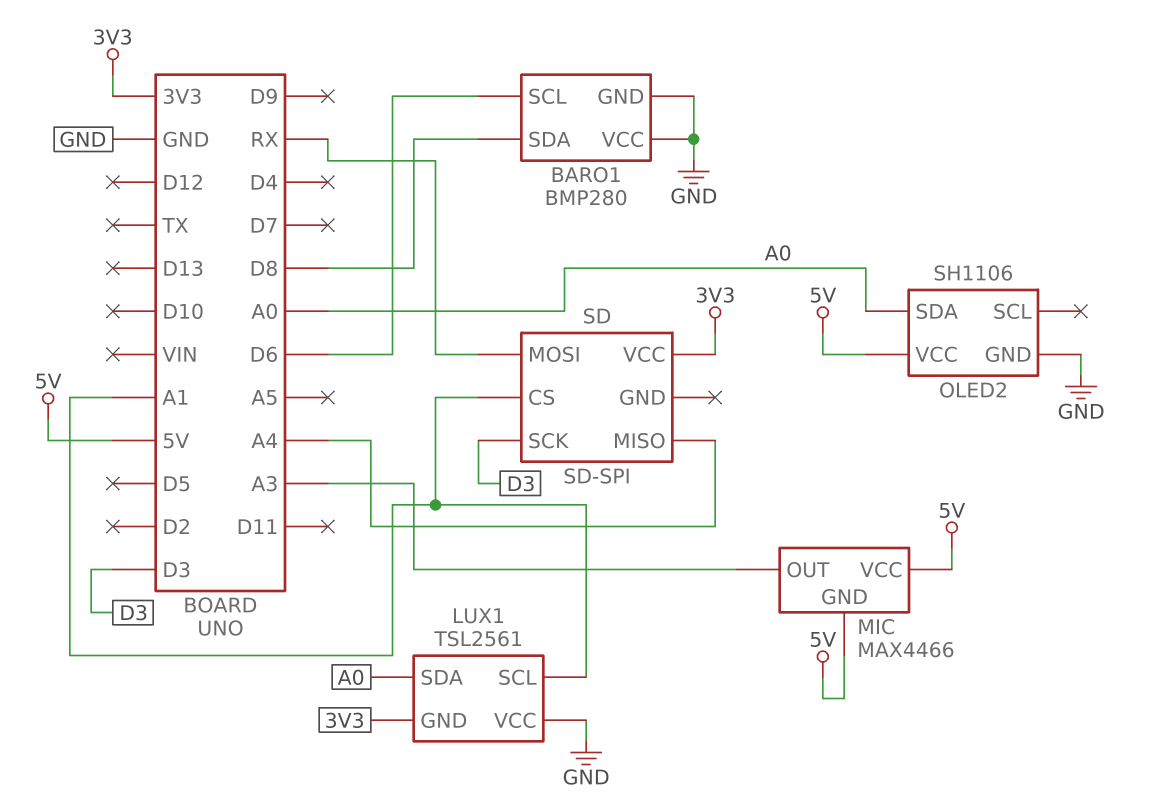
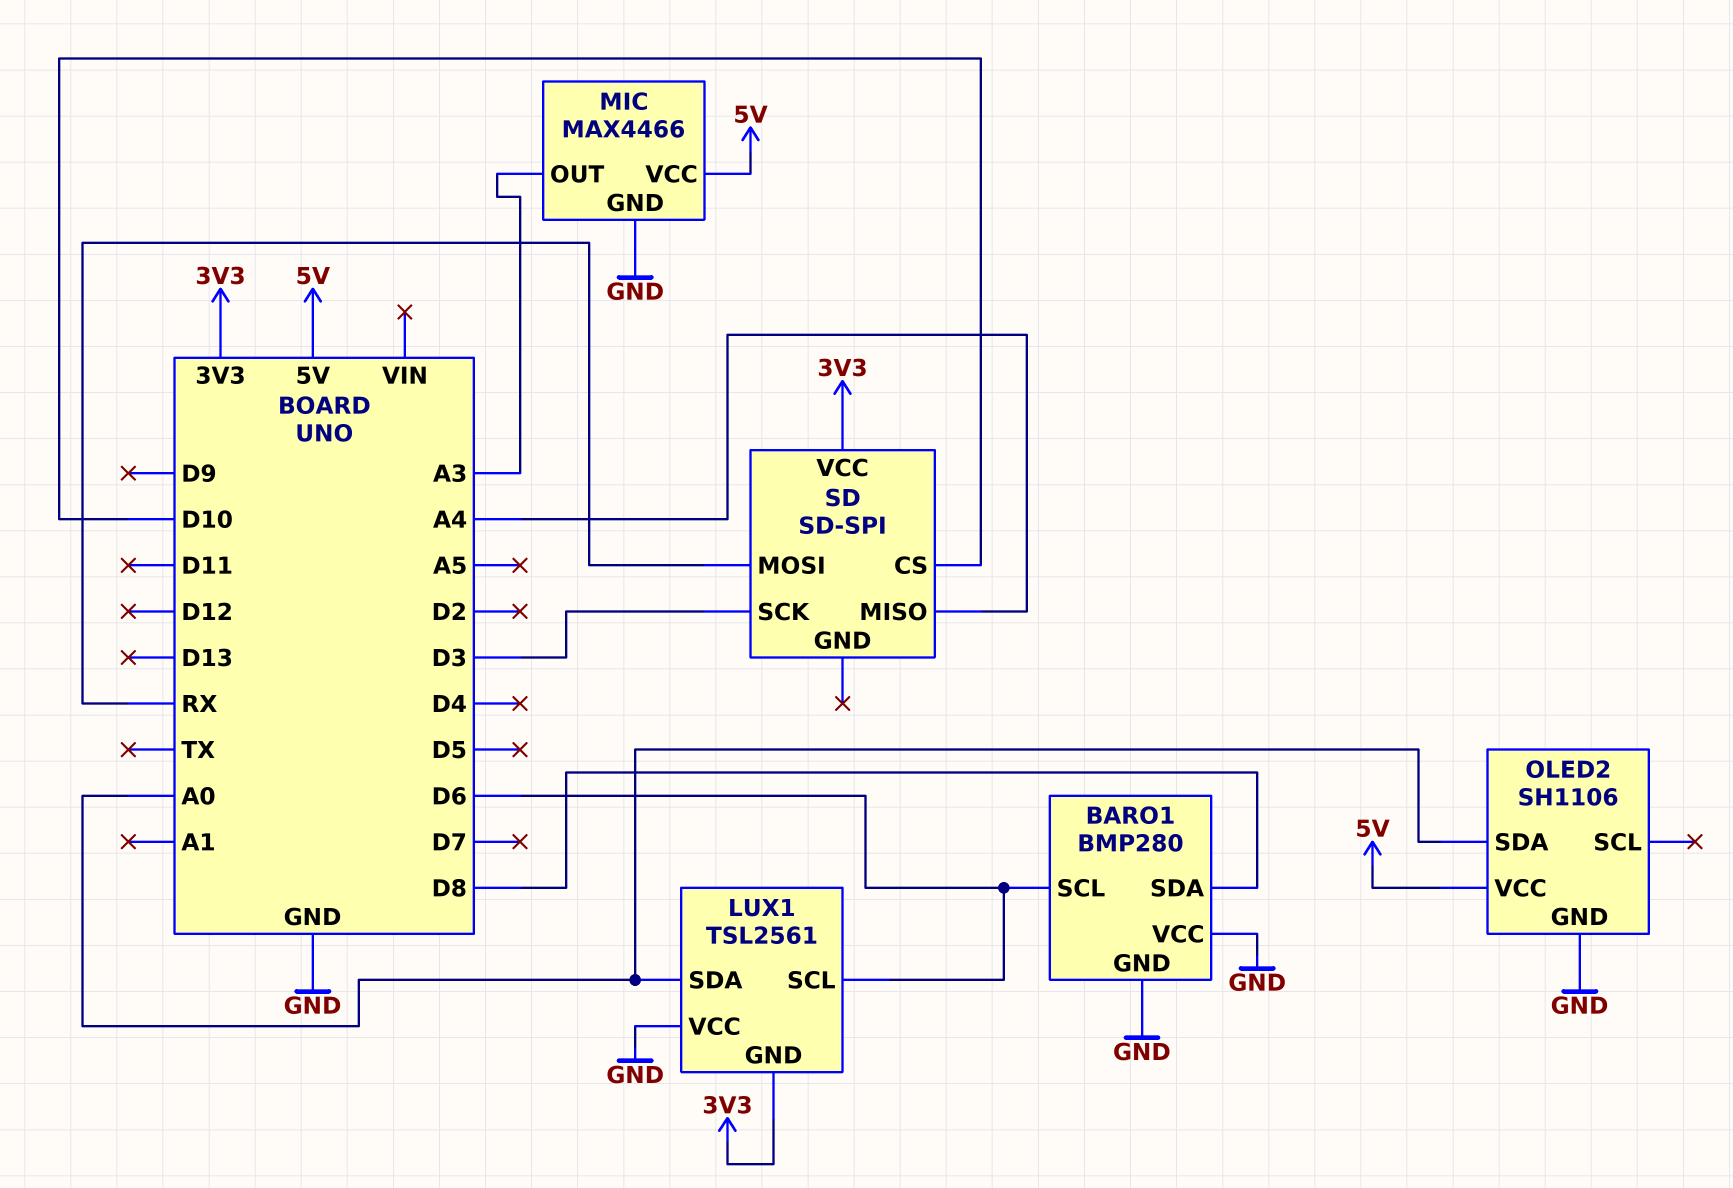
LUX1 pin SCL: A1 -> D6
MIC pin GND: 5V -> GND
SD pin CS: A1 -> D10

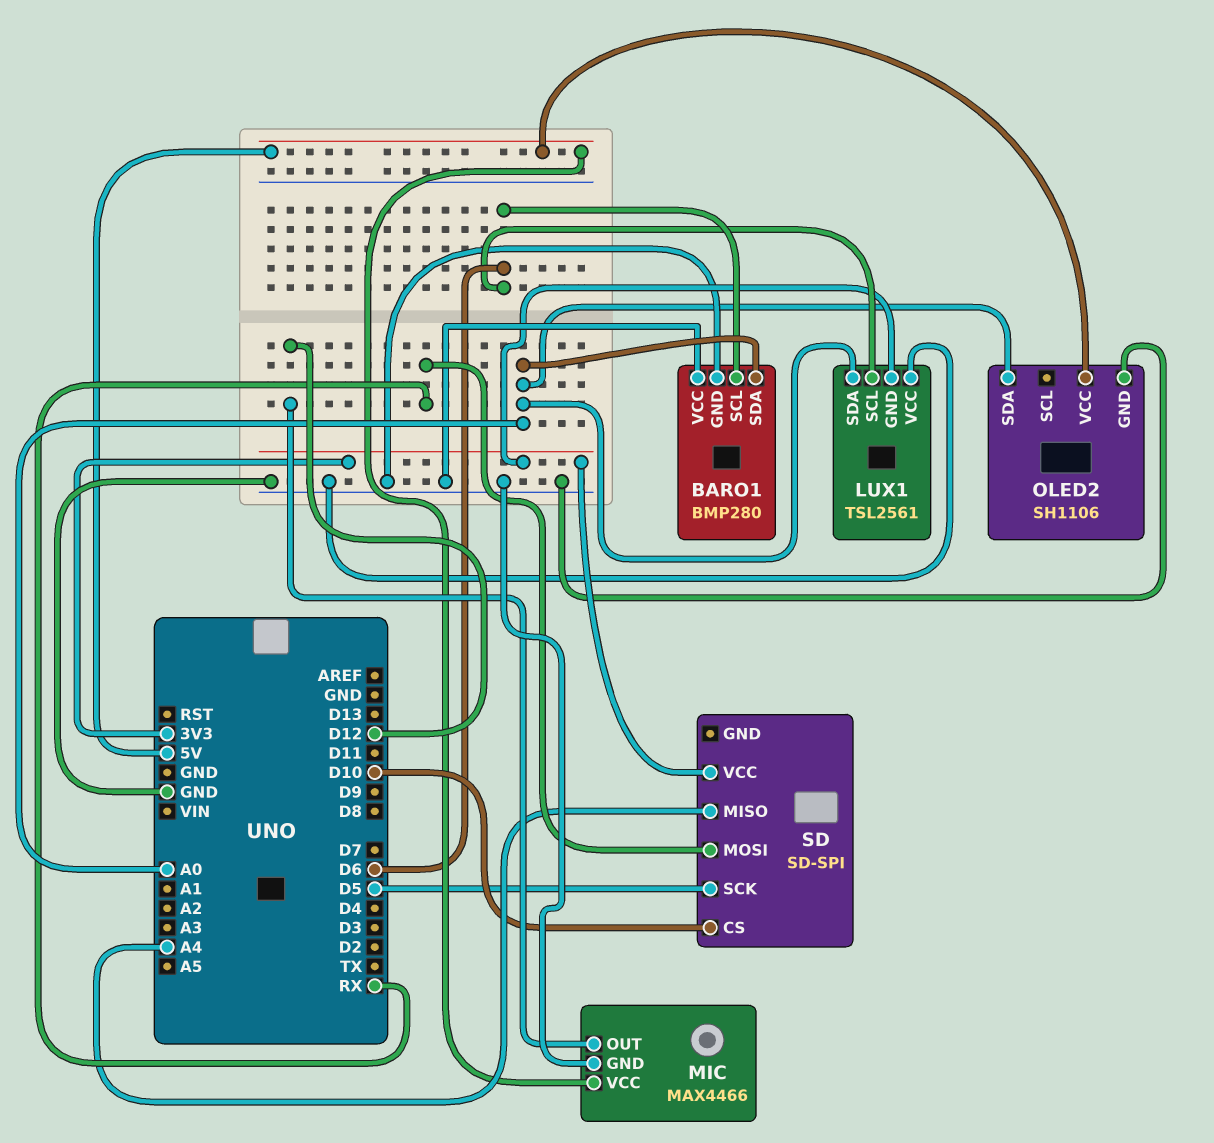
BARO1 pin SDA: D8 -> A0
MIC pin OUT: A3 -> D12
SD pin SCK: D3 -> D5

